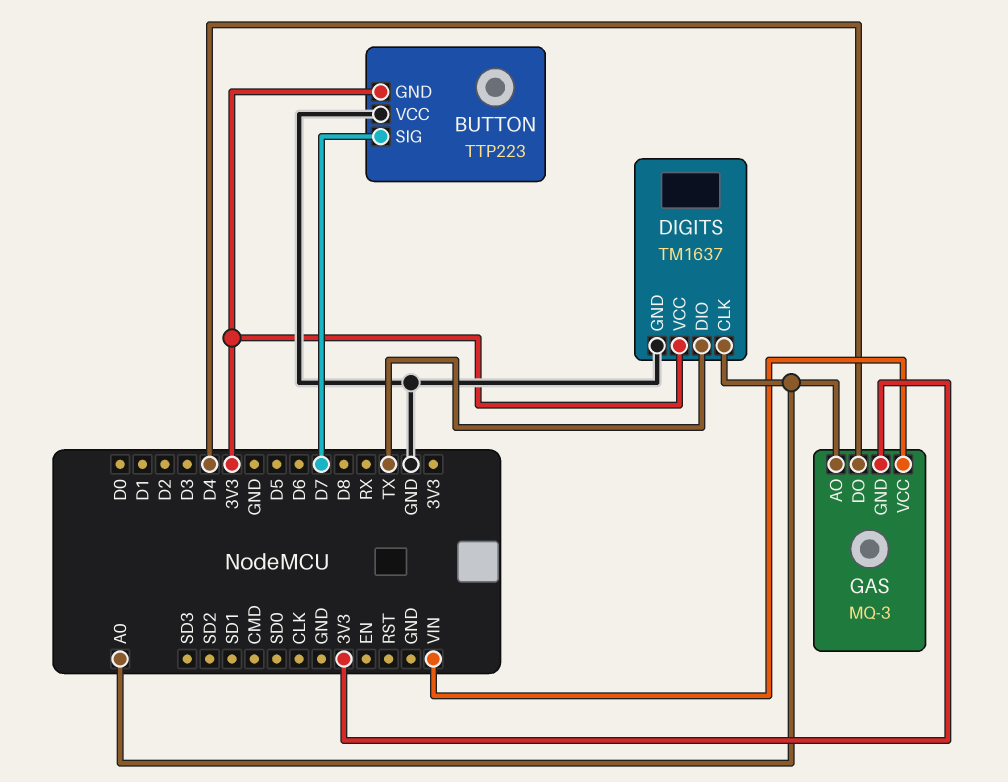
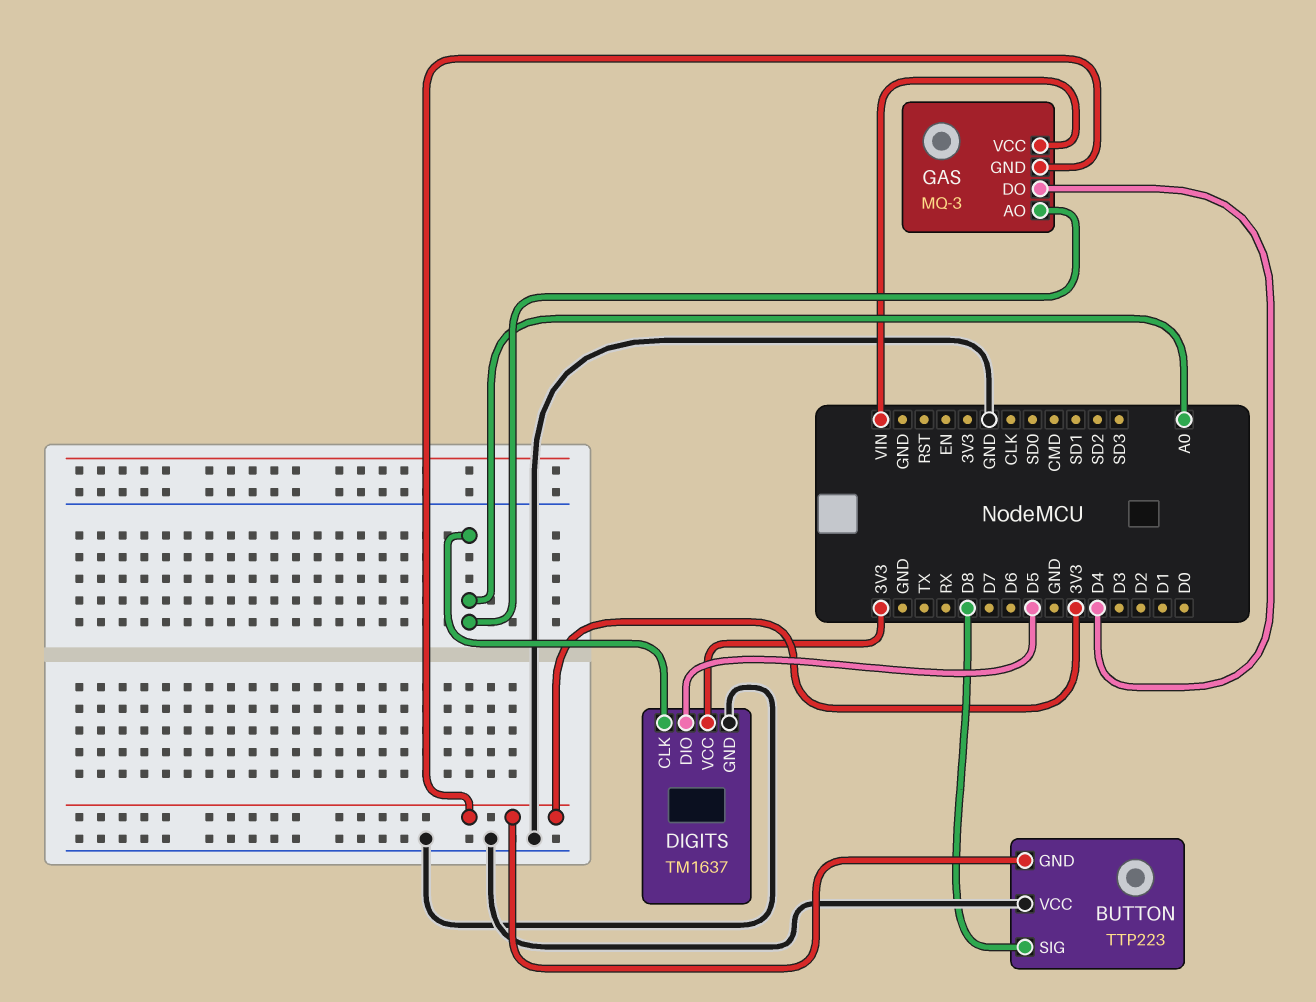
BUTTON pin SIG: D7 -> D8
DIGITS pin DIO: TX -> D5

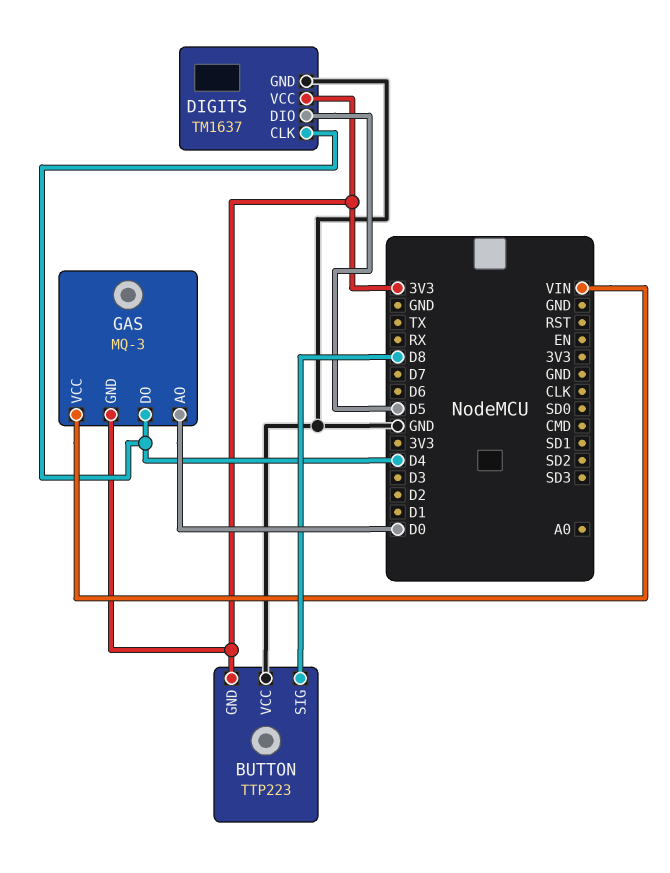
DIGITS pin CLK: A0 -> D4
GAS pin AO: A0 -> D0

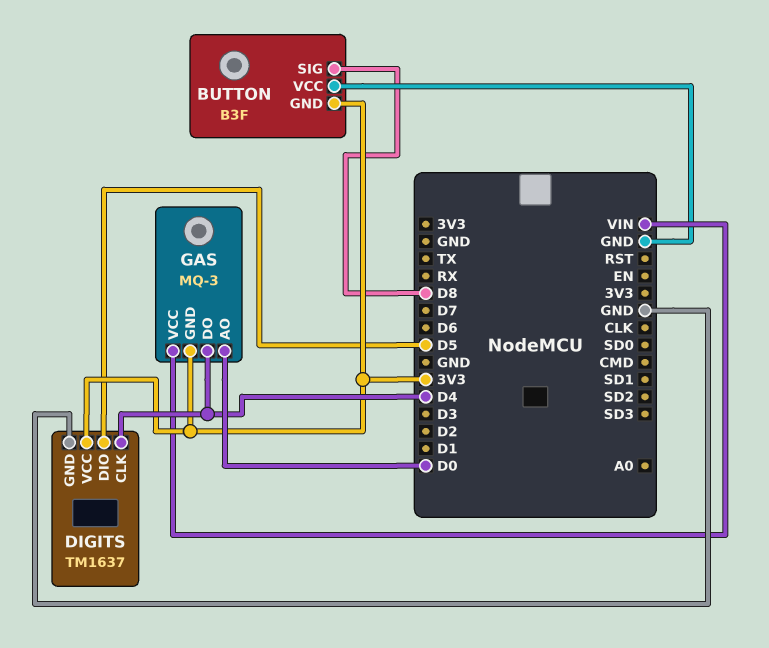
BUTTON: TTP223 -> B3F

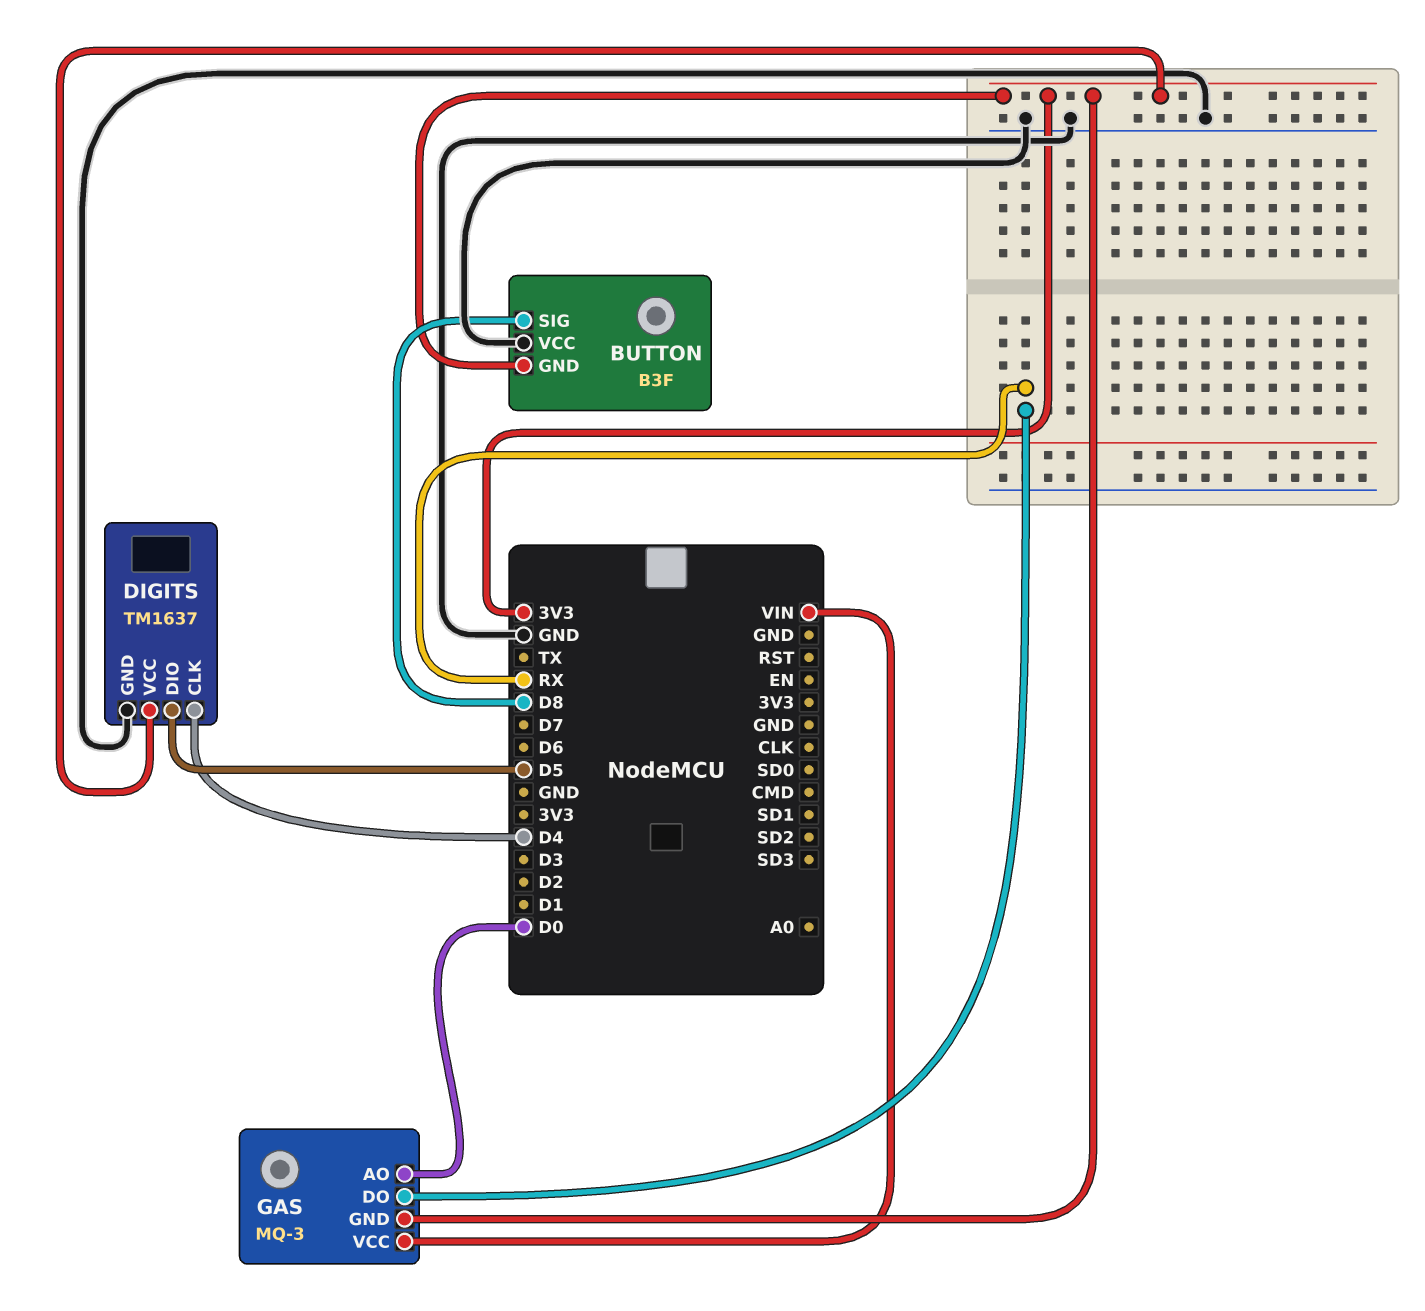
GAS pin DO: D4 -> RX

